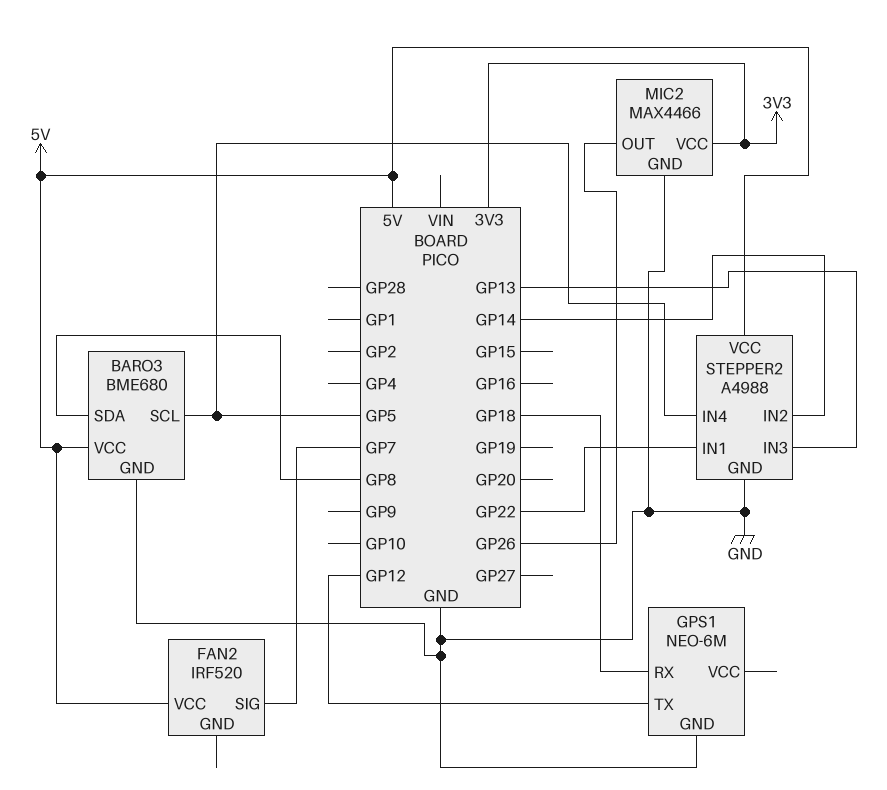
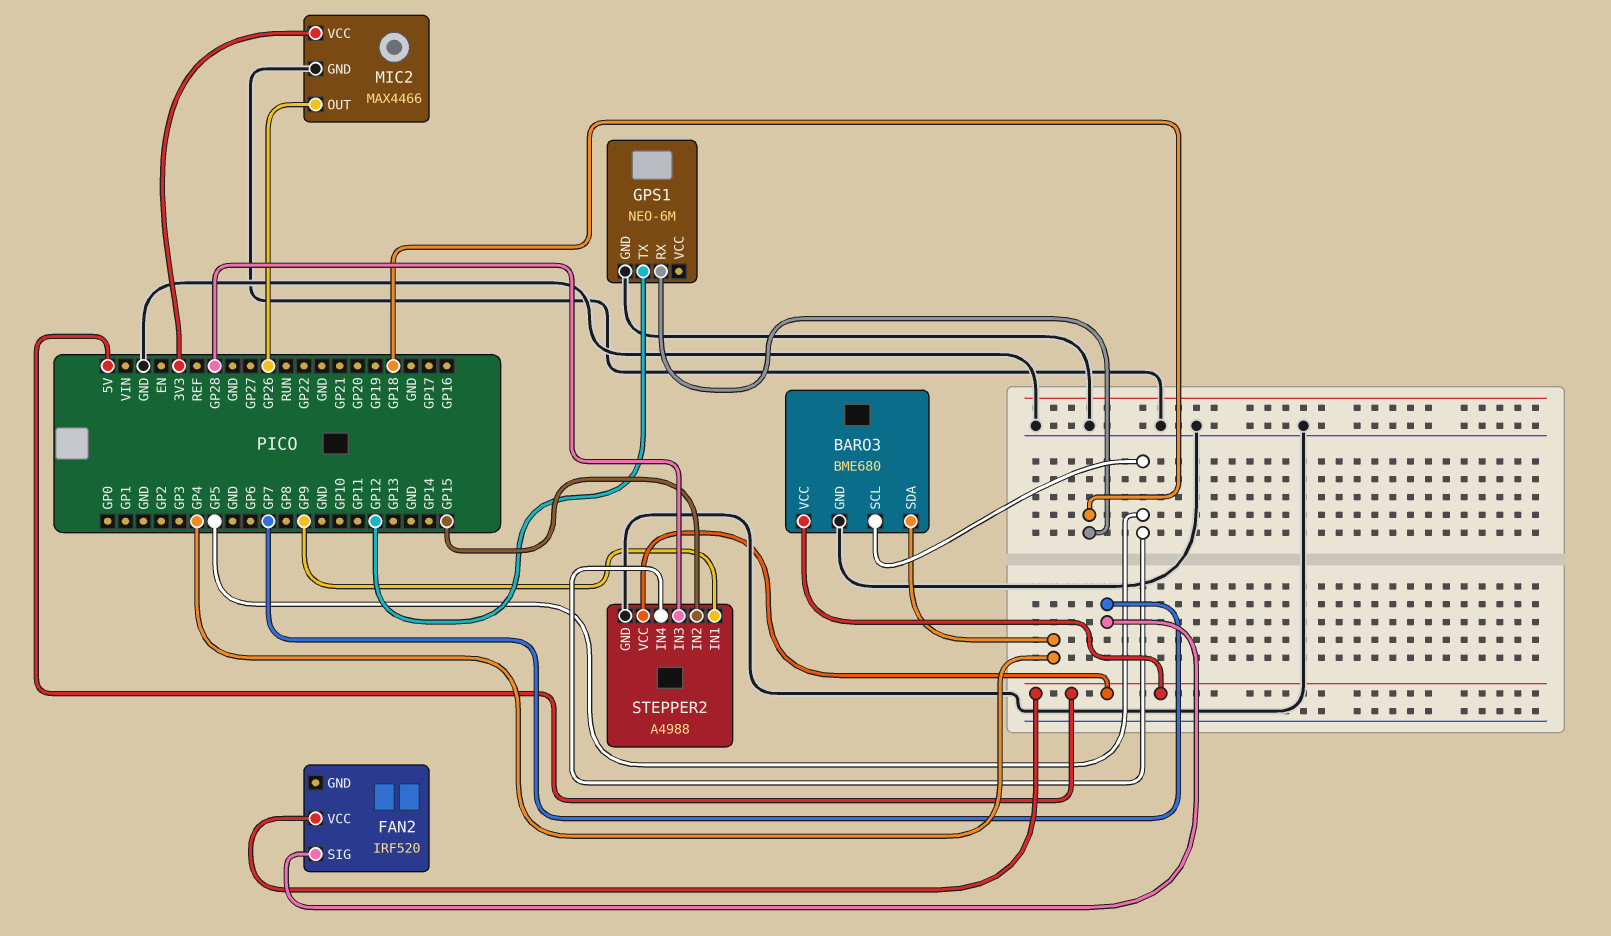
BARO3 pin SDA: GP8 -> GP4
STEPPER2 pin IN1: GP22 -> GP9
STEPPER2 pin IN2: GP14 -> GP15
STEPPER2 pin IN3: GP13 -> GP28

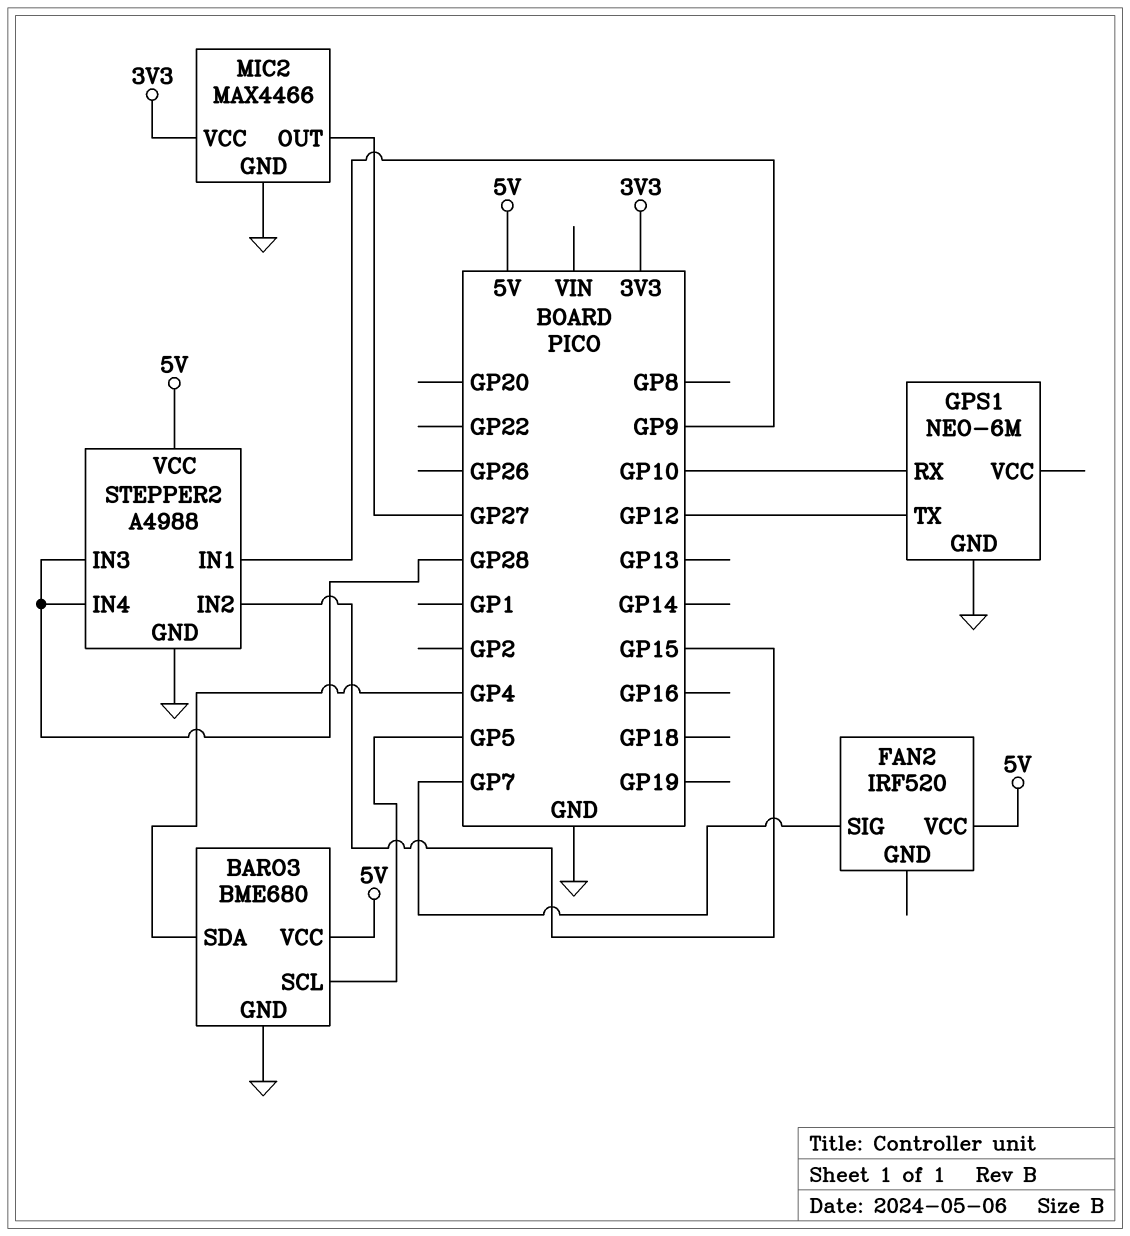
GPS1 pin RX: GP18 -> GP10
MIC2 pin OUT: GP26 -> GP27
STEPPER2 pin IN4: GP5 -> GP28

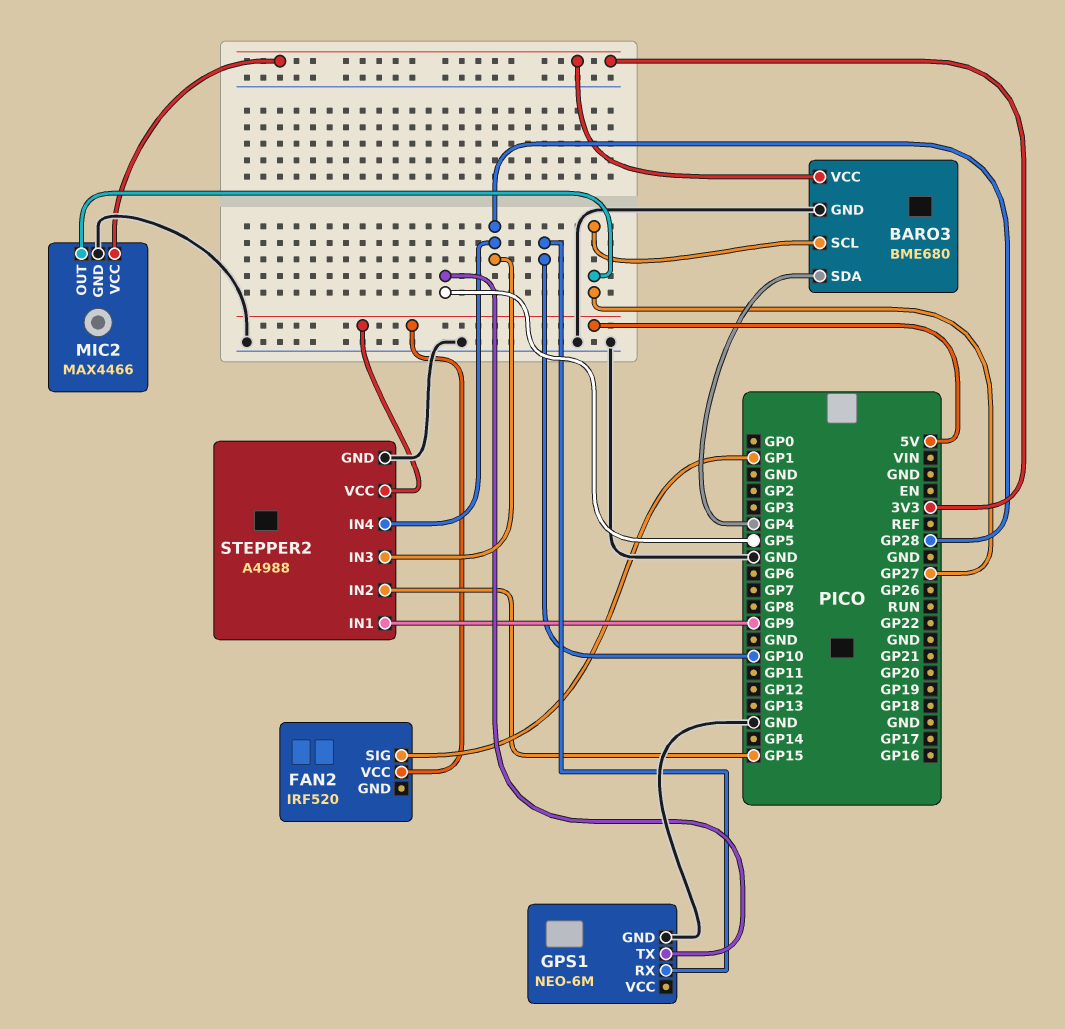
BARO3 pin SCL: GP5 -> GP27
BARO3 pin VCC: 5V -> 3V3
FAN2 pin SIG: GP7 -> GP1
GPS1 pin TX: GP12 -> GP5

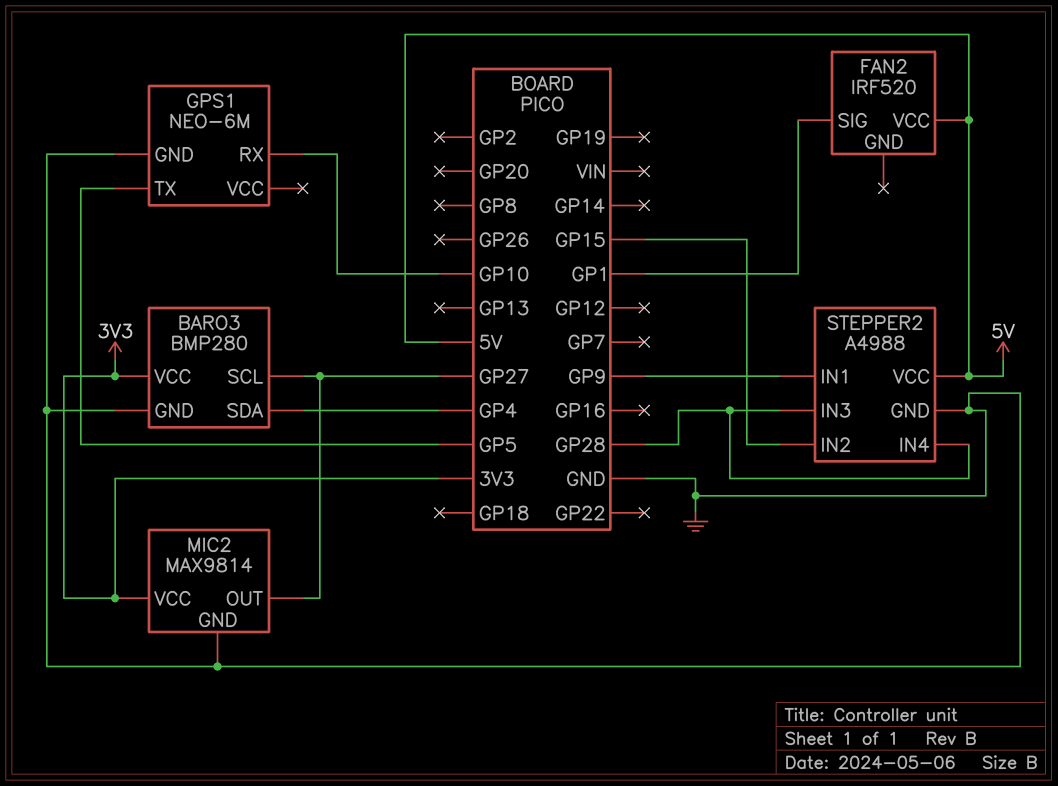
BARO3: BME680 -> BMP280
MIC2: MAX4466 -> MAX9814

